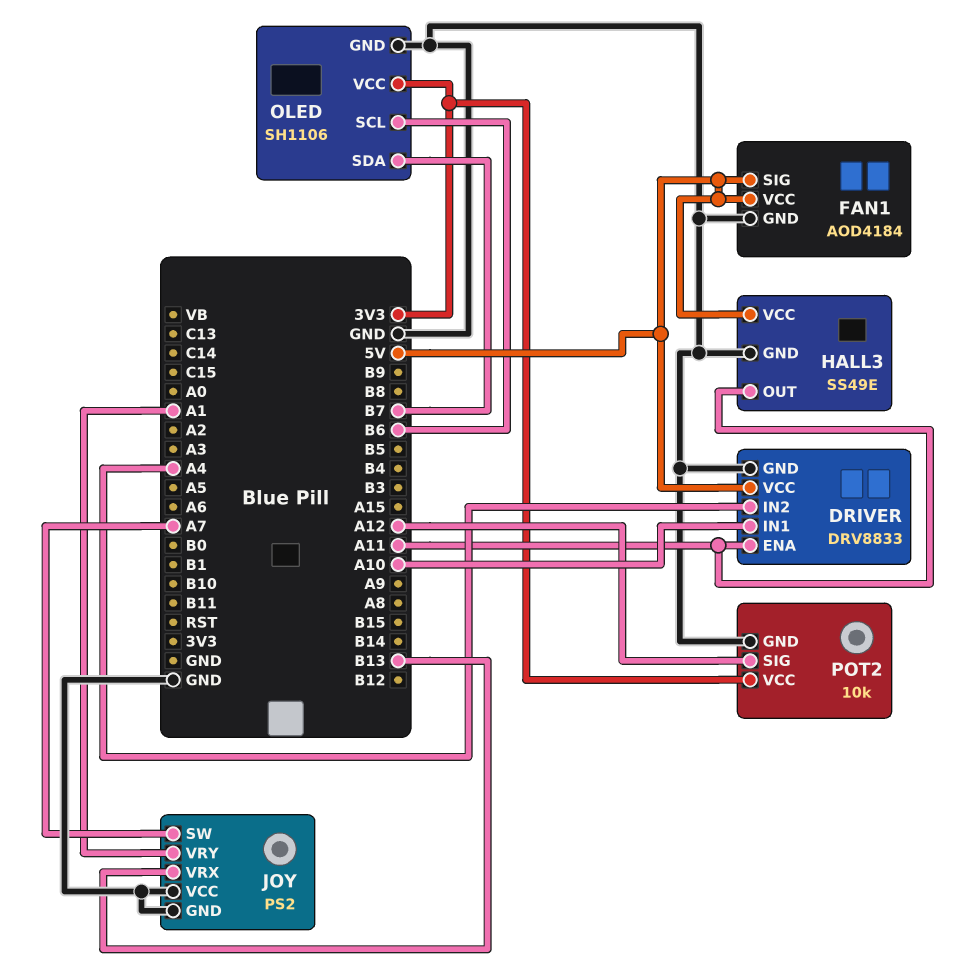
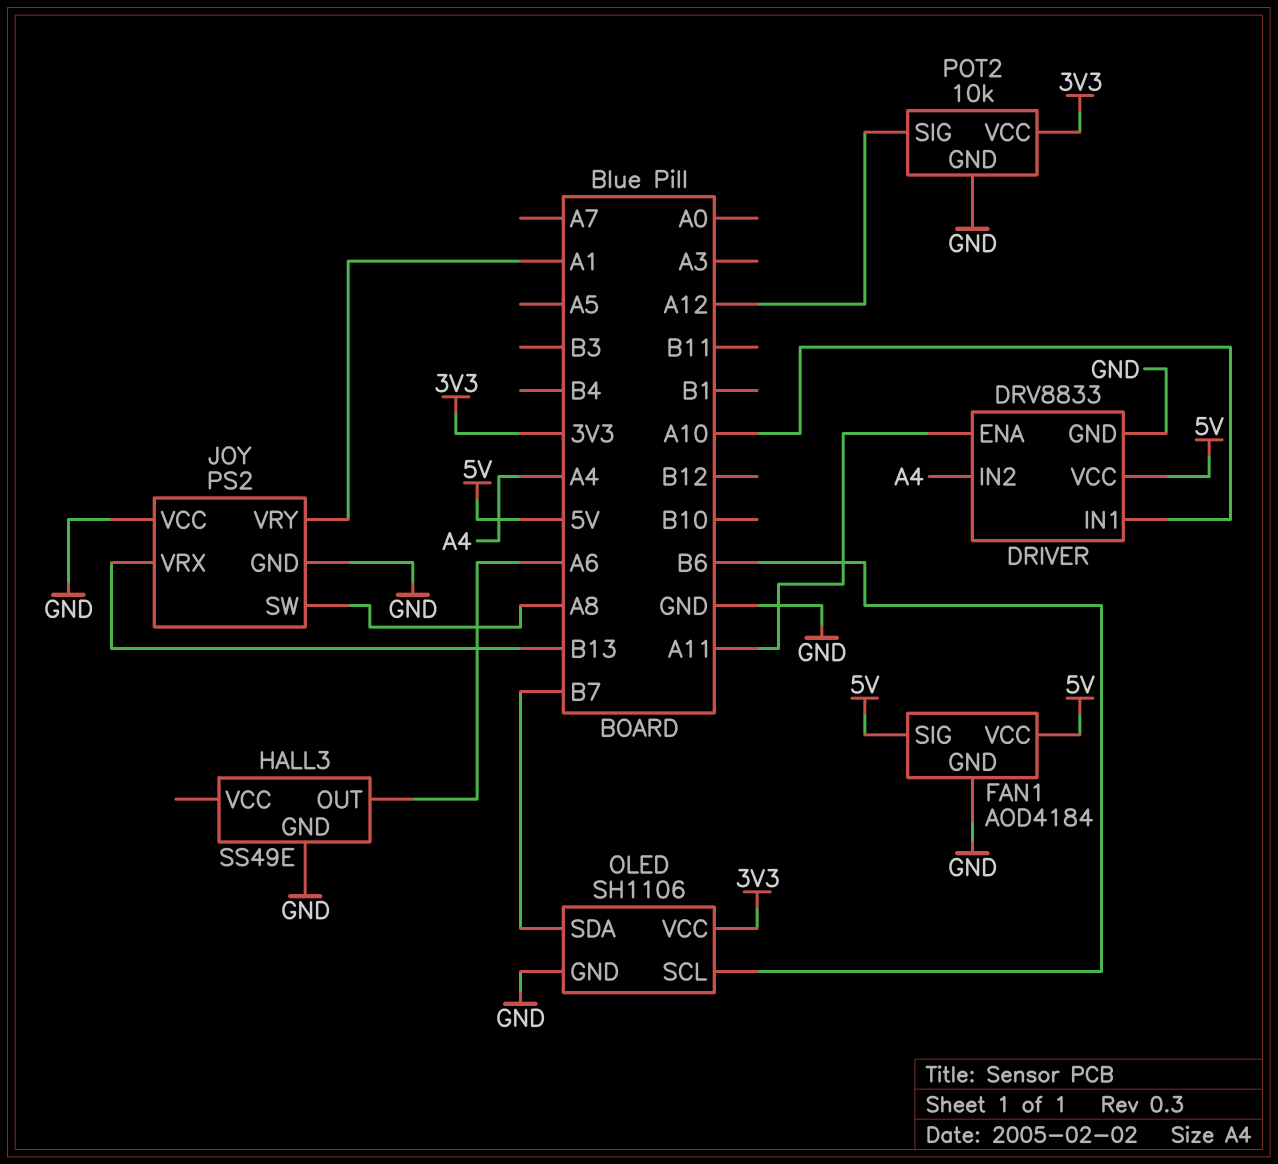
HALL3 pin OUT: A11 -> A6
HALL3 pin VCC: 5V -> none
JOY pin SW: A7 -> A8

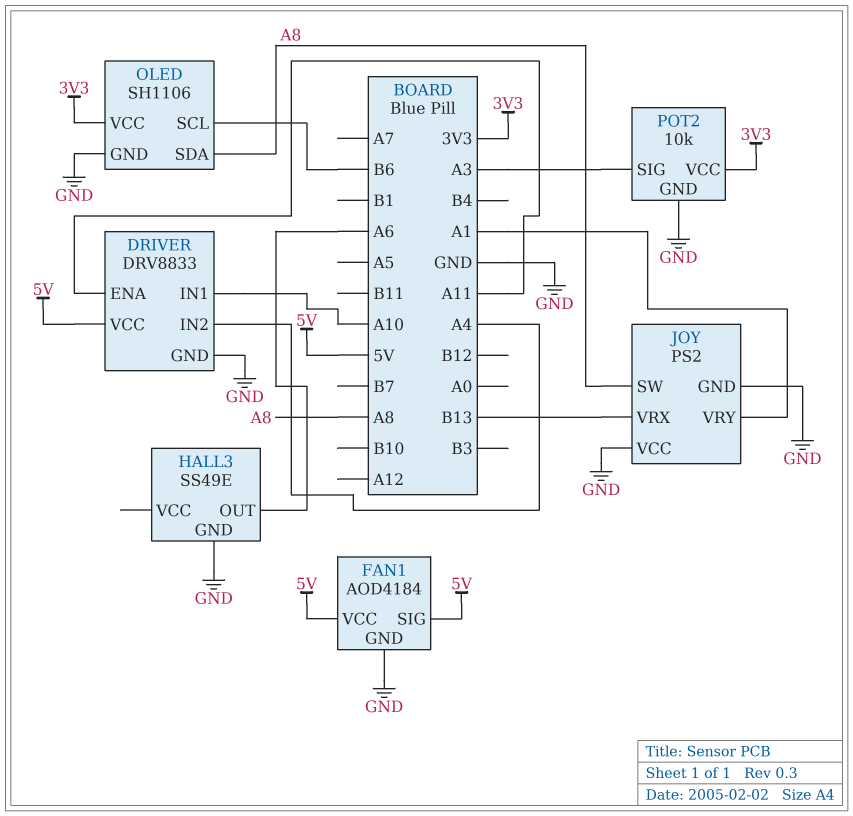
OLED pin SDA: B7 -> A8
POT2 pin SIG: A12 -> A3

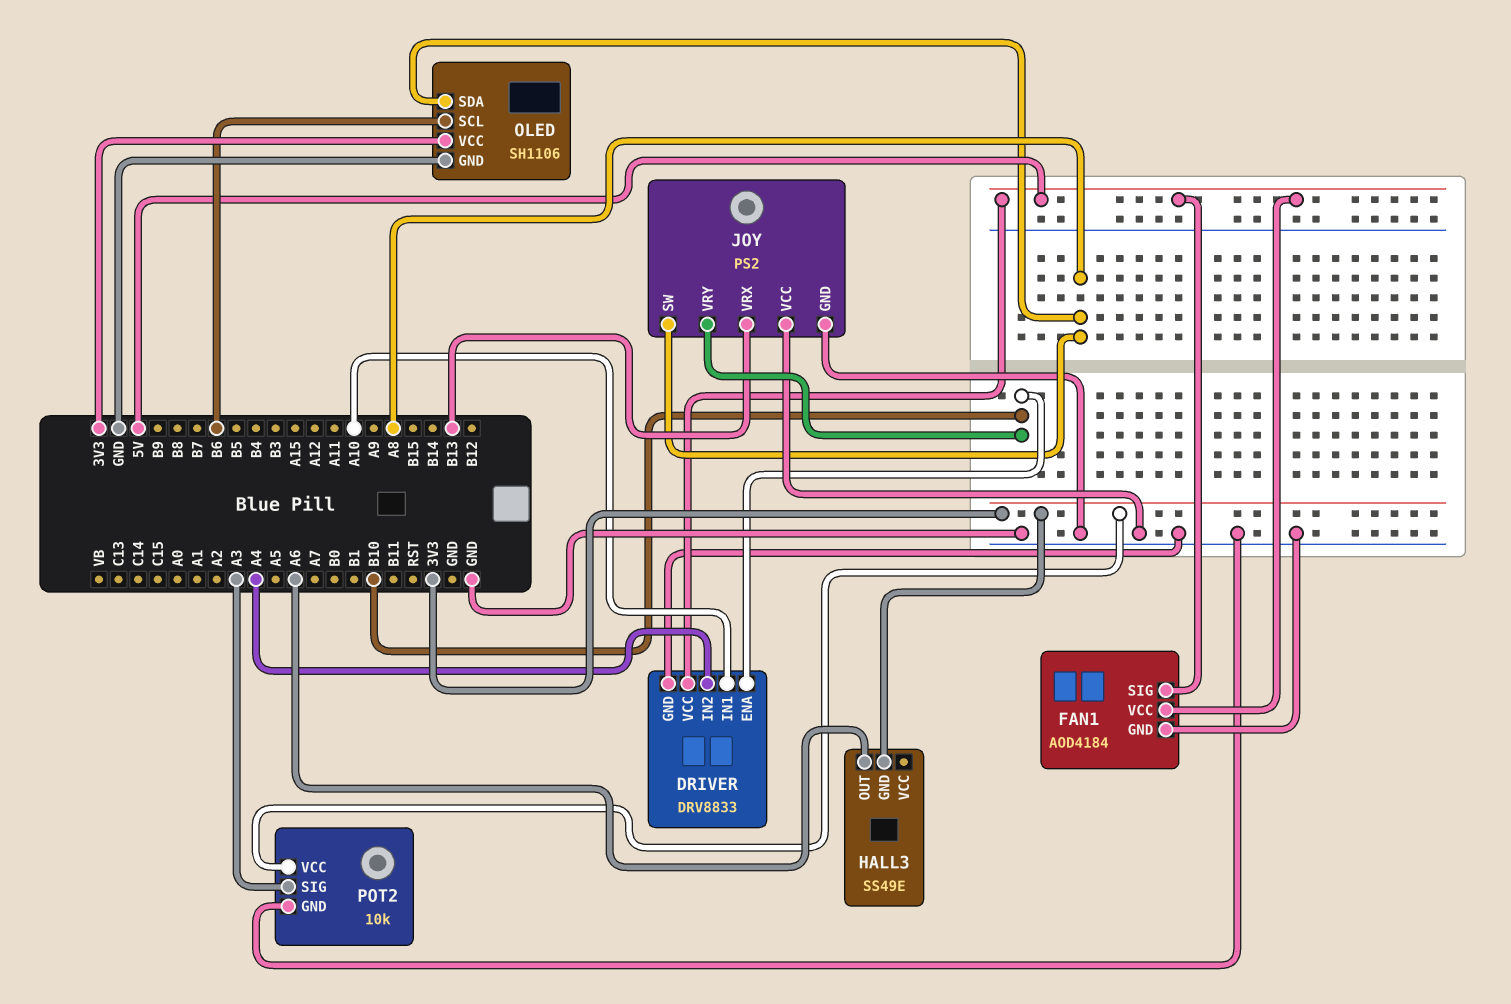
DRIVER pin ENA: A11 -> B10
HALL3 pin GND: GND -> 3V3
JOY pin VRY: A1 -> B10

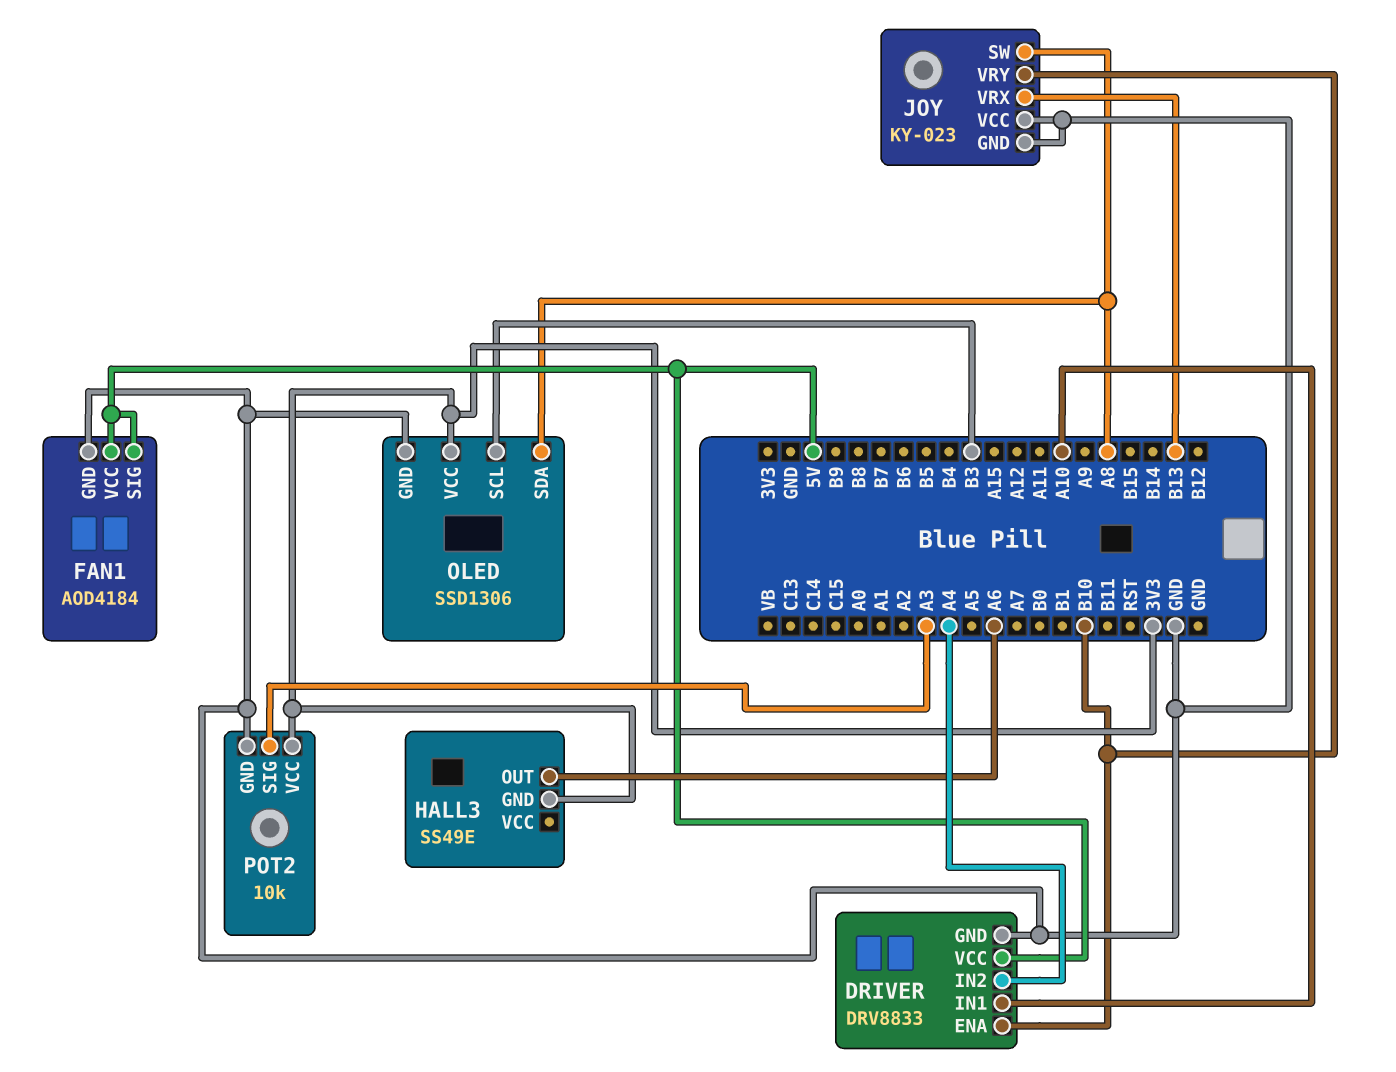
JOY: PS2 -> KY-023
OLED: SH1106 -> SSD1306
OLED pin SCL: B6 -> B3

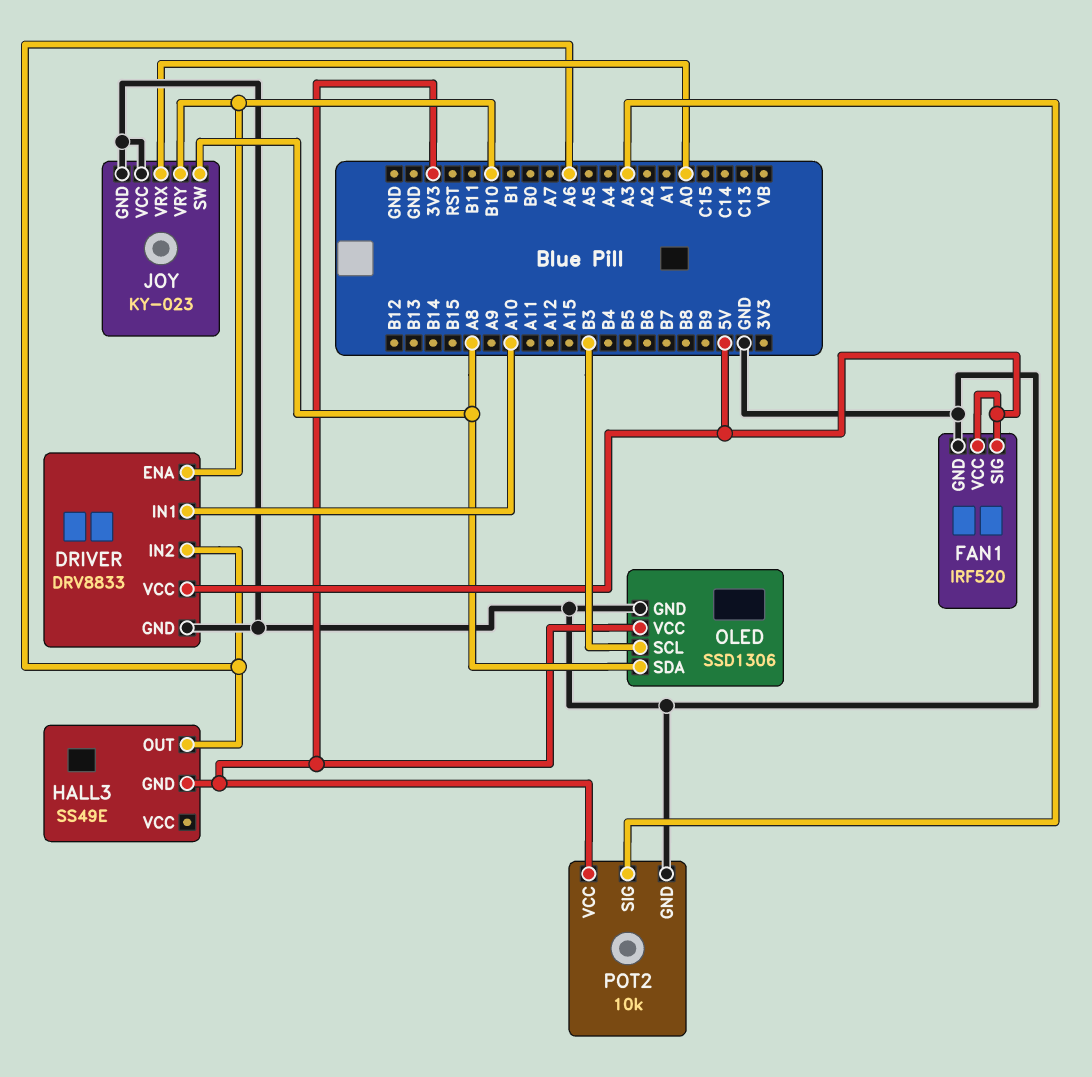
DRIVER pin IN2: A4 -> A6
FAN1: AOD4184 -> IRF520
JOY pin VRX: B13 -> A0

